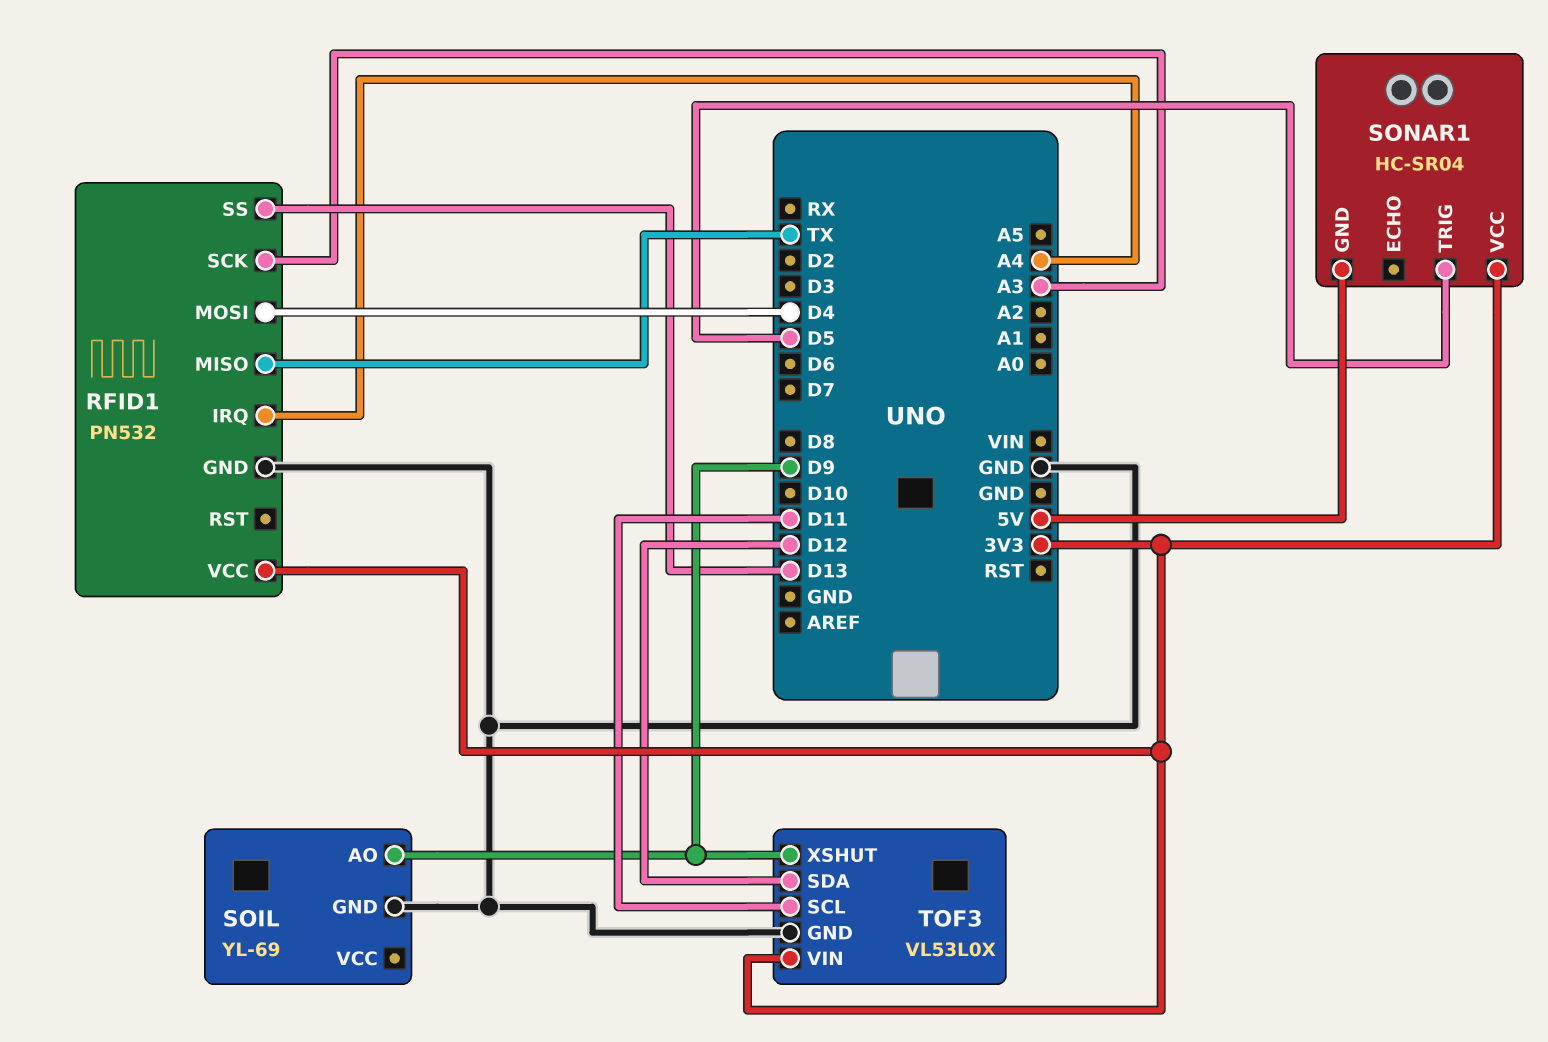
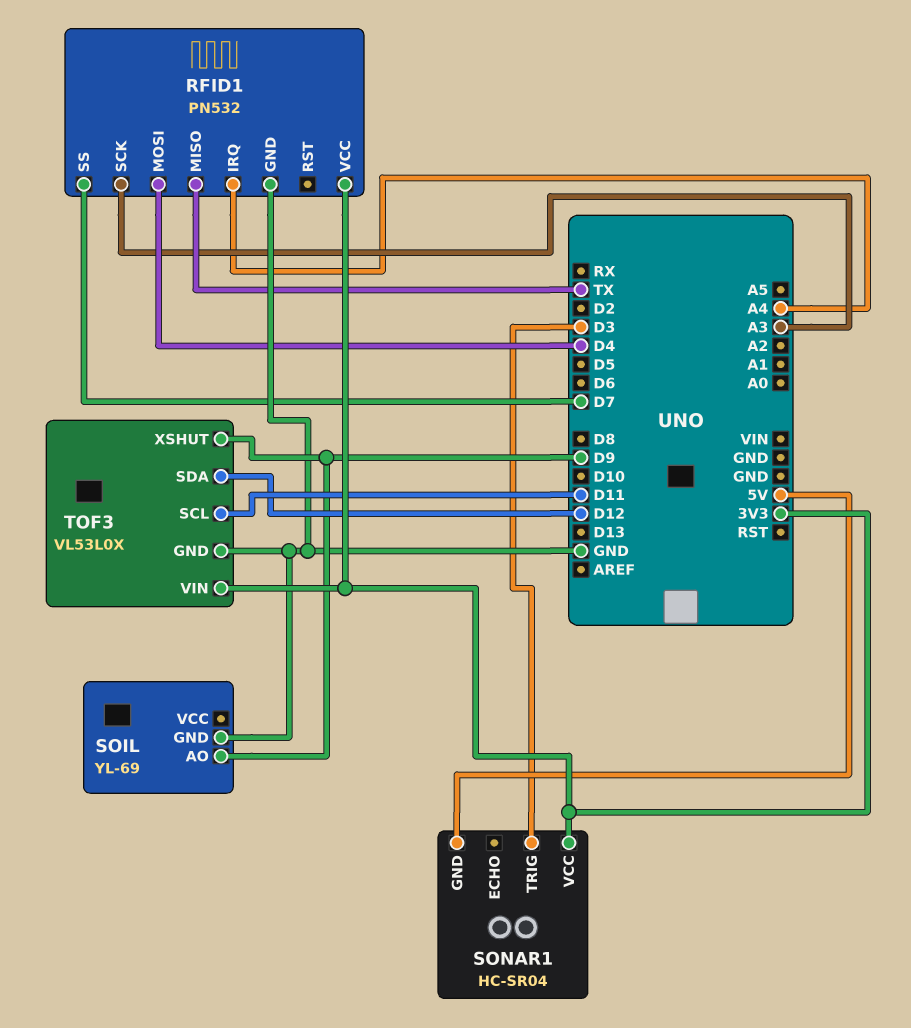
RFID1 pin SS: D13 -> D7
SONAR1 pin TRIG: D5 -> D3

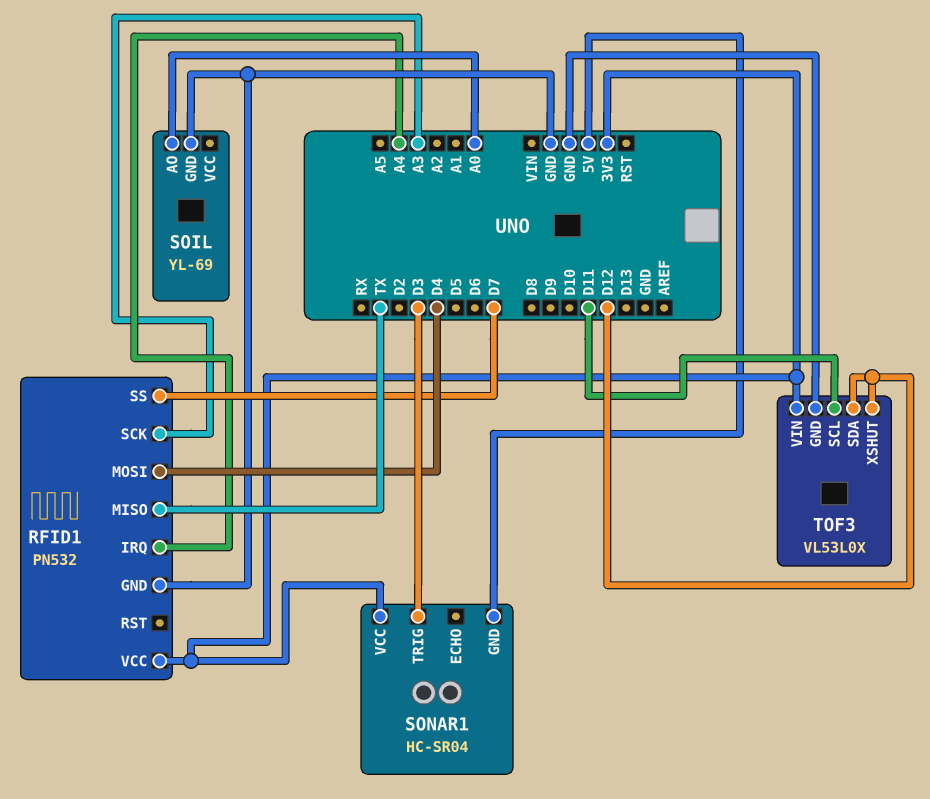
SOIL pin AO: D9 -> A0
TOF3 pin XSHUT: D9 -> D12

